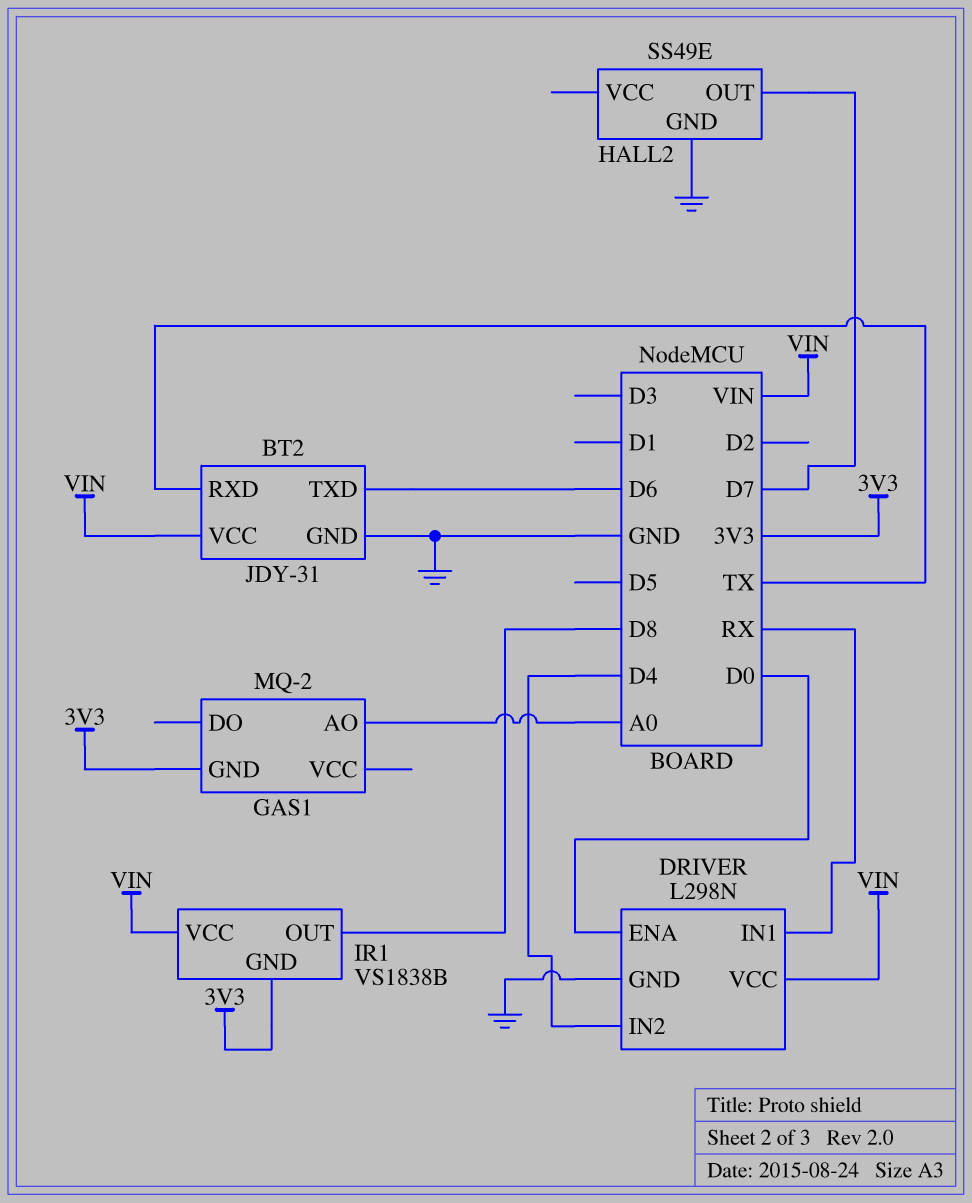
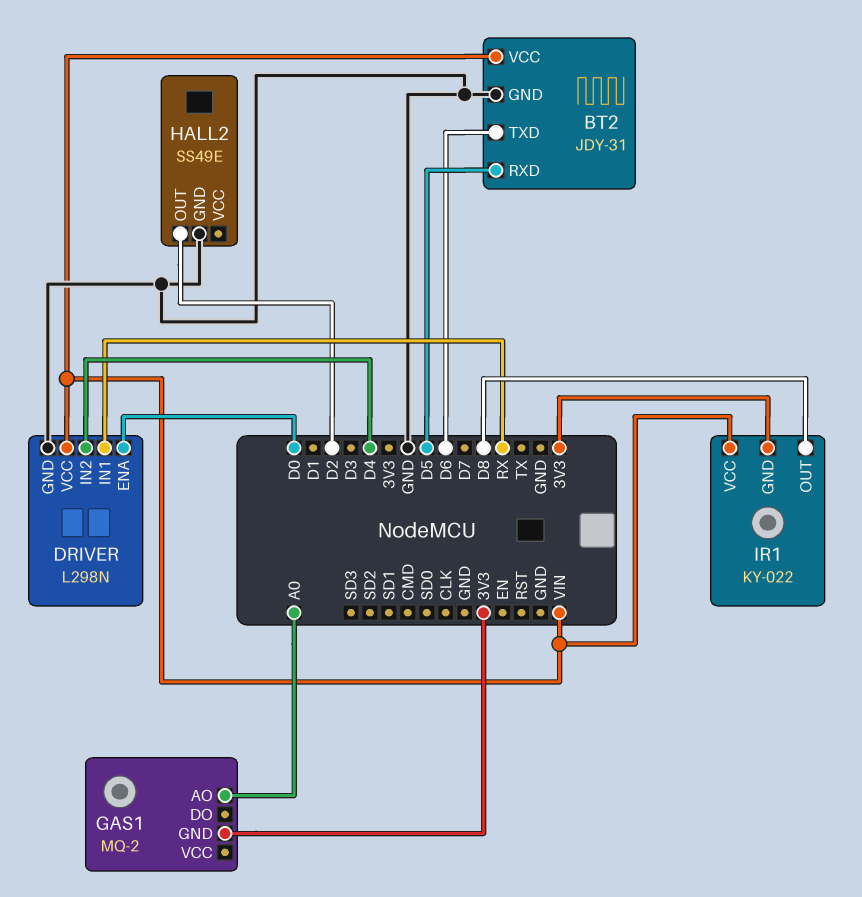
BT2 pin RXD: TX -> D5
HALL2 pin OUT: D7 -> D2
IR1: VS1838B -> KY-022

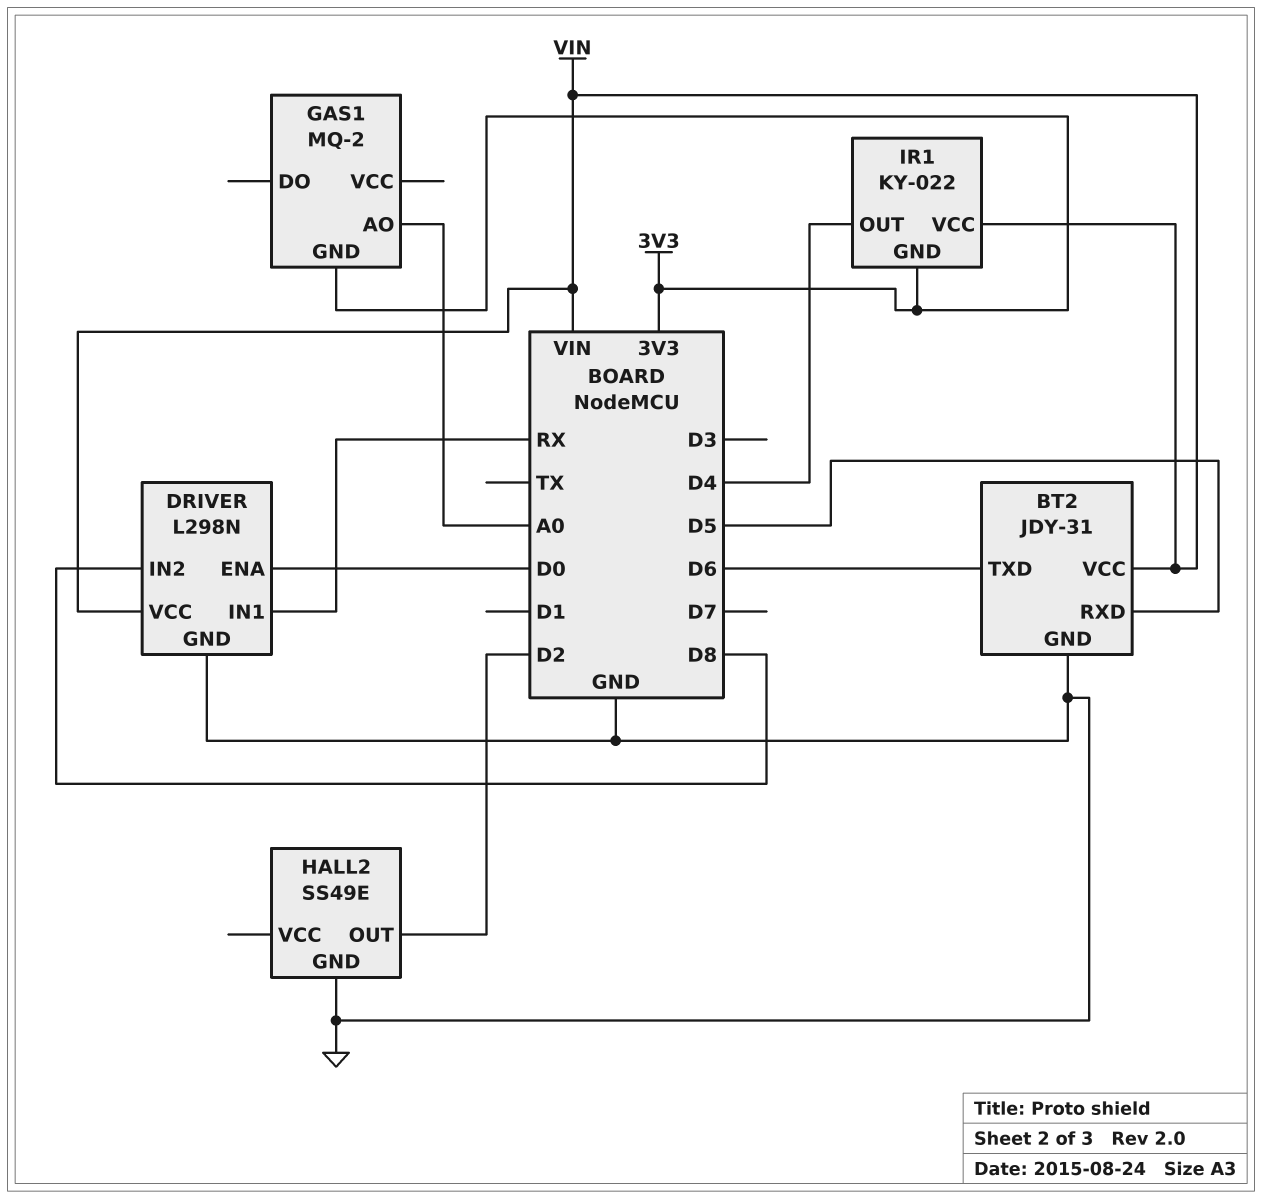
DRIVER pin IN2: D4 -> D8
IR1 pin OUT: D8 -> D4

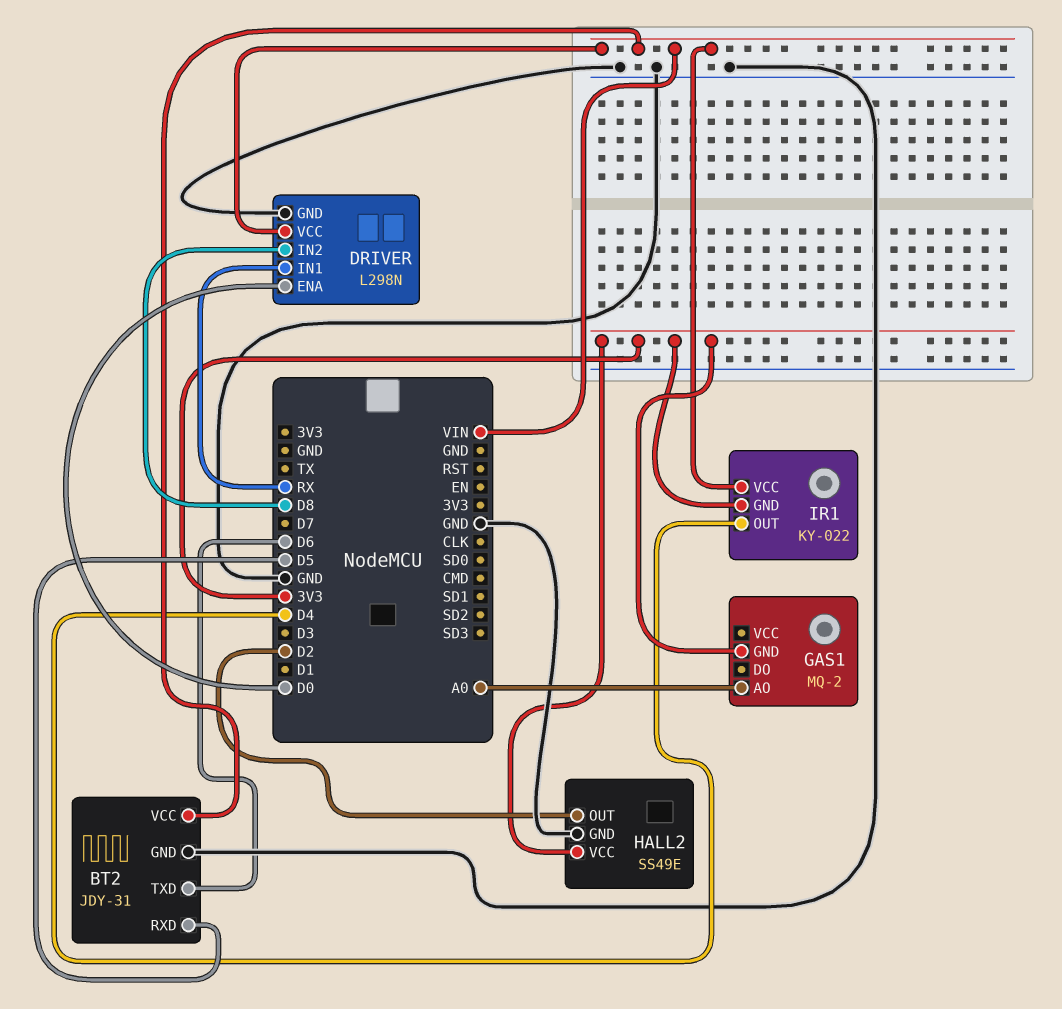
HALL2 pin VCC: none -> 3V3

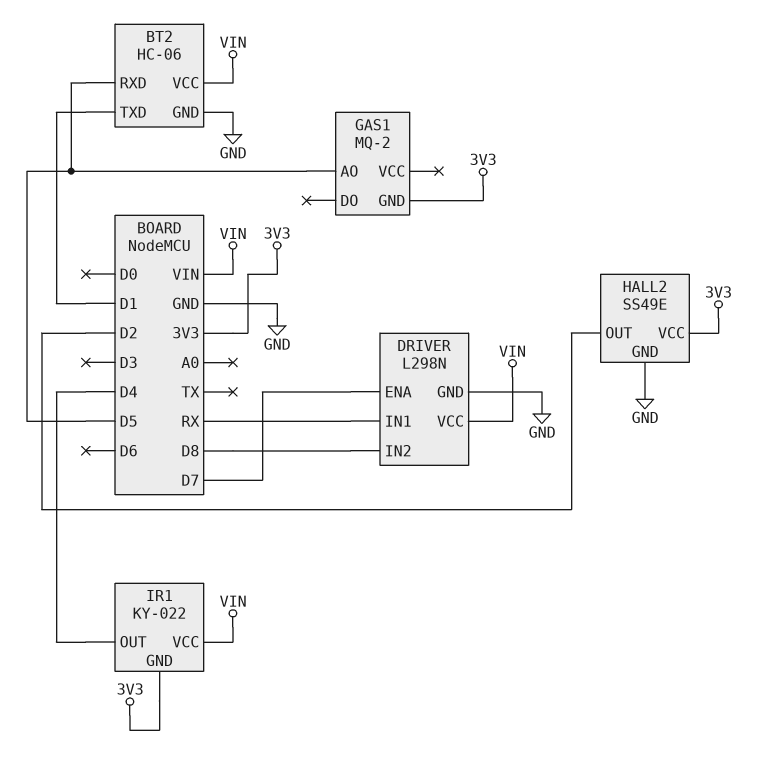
BT2: JDY-31 -> HC-06
BT2 pin TXD: D6 -> D1
DRIVER pin ENA: D0 -> D7
GAS1 pin AO: A0 -> D5

